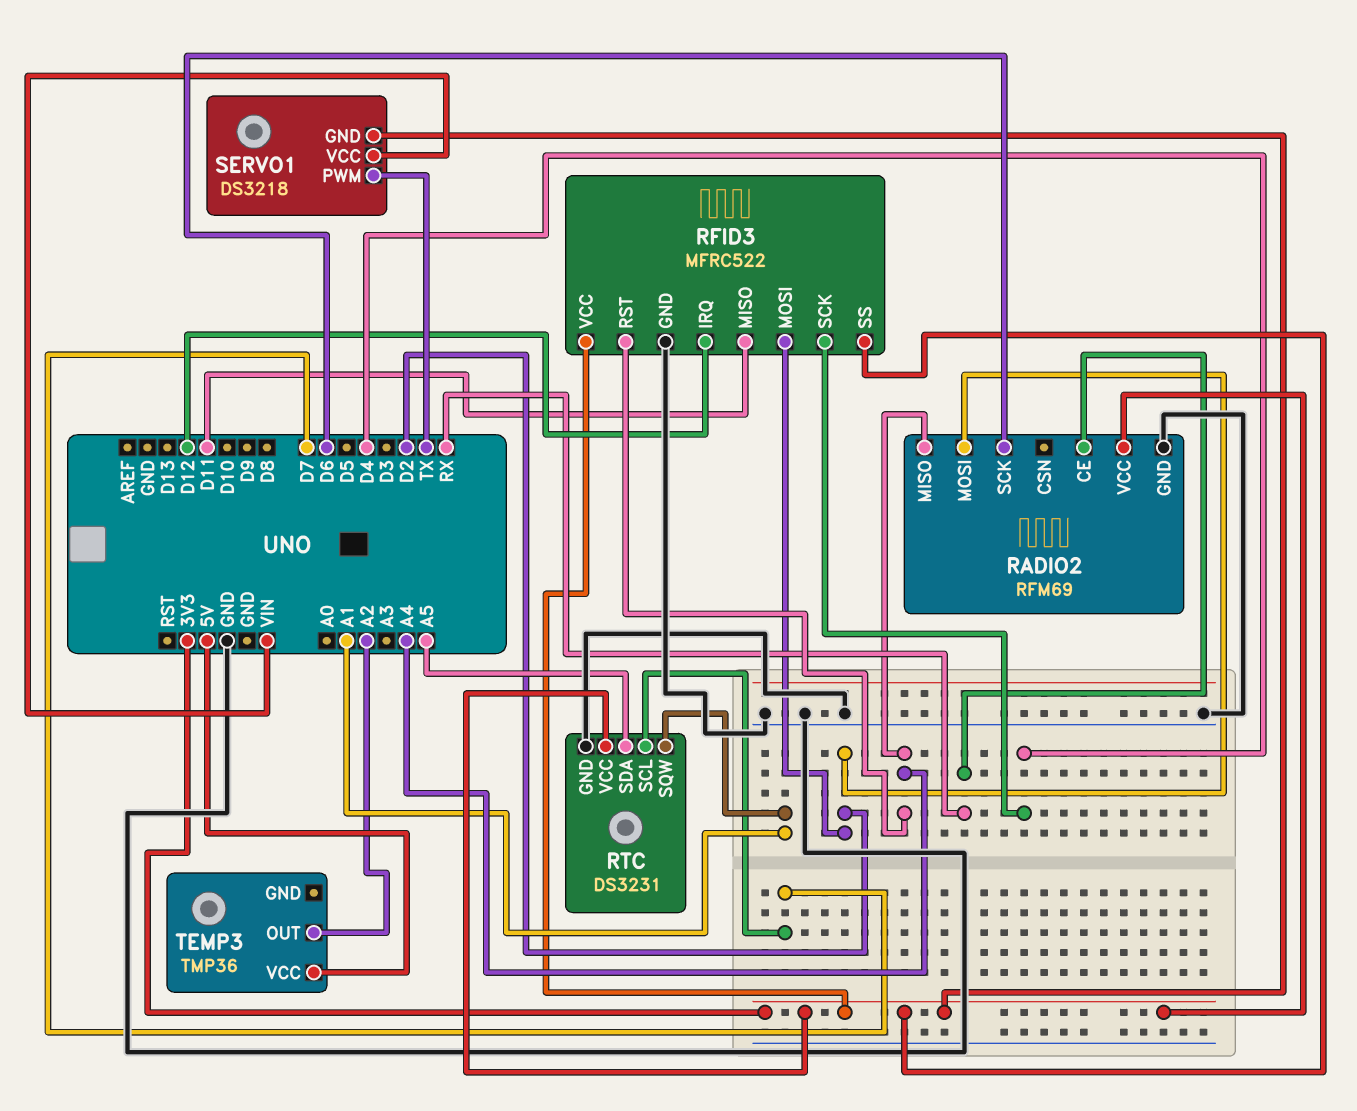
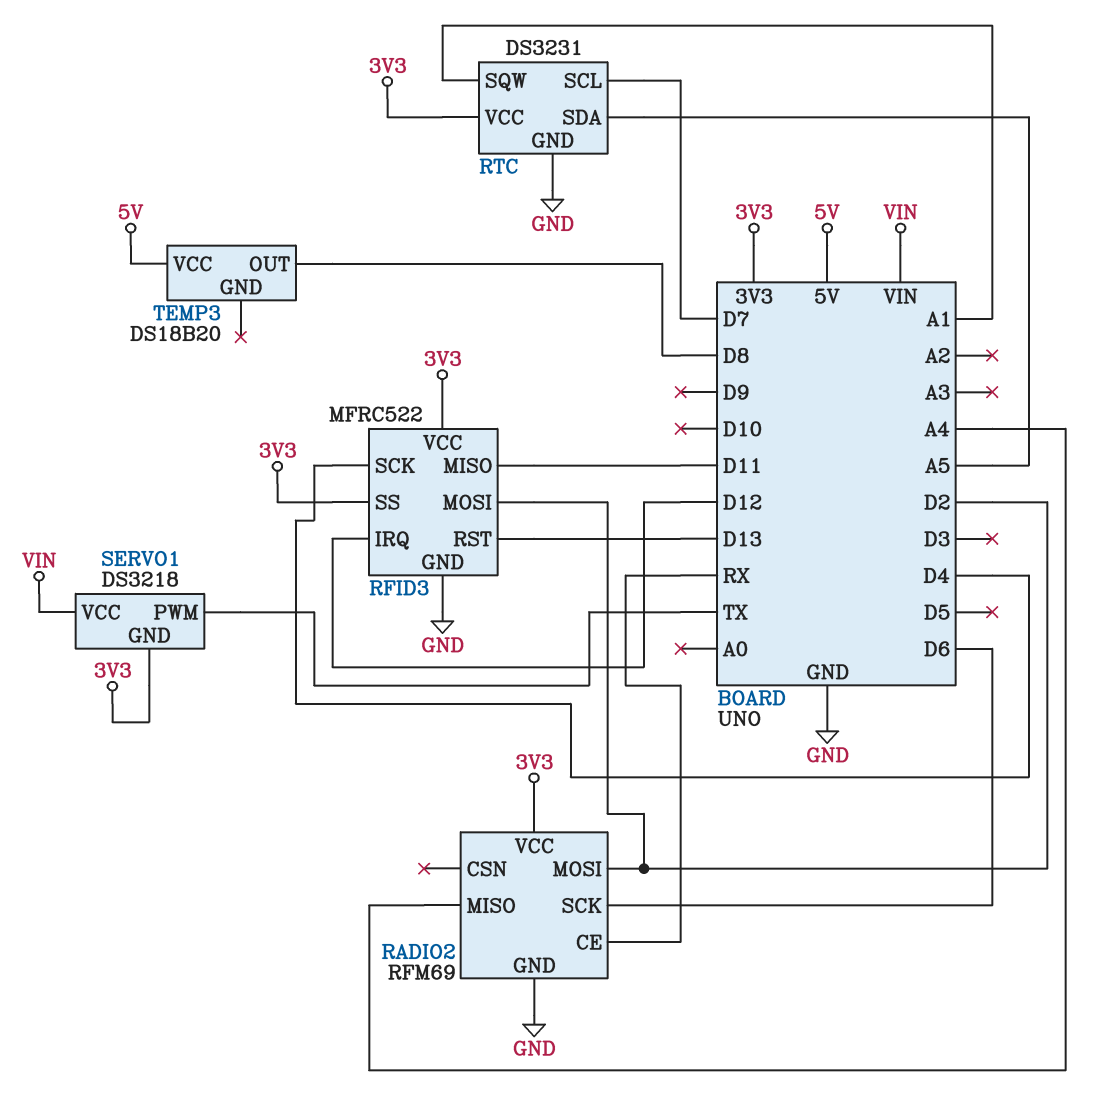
RFID3 pin RST: A4 -> D13
TEMP3: TMP36 -> DS18B20
TEMP3 pin OUT: A2 -> D8

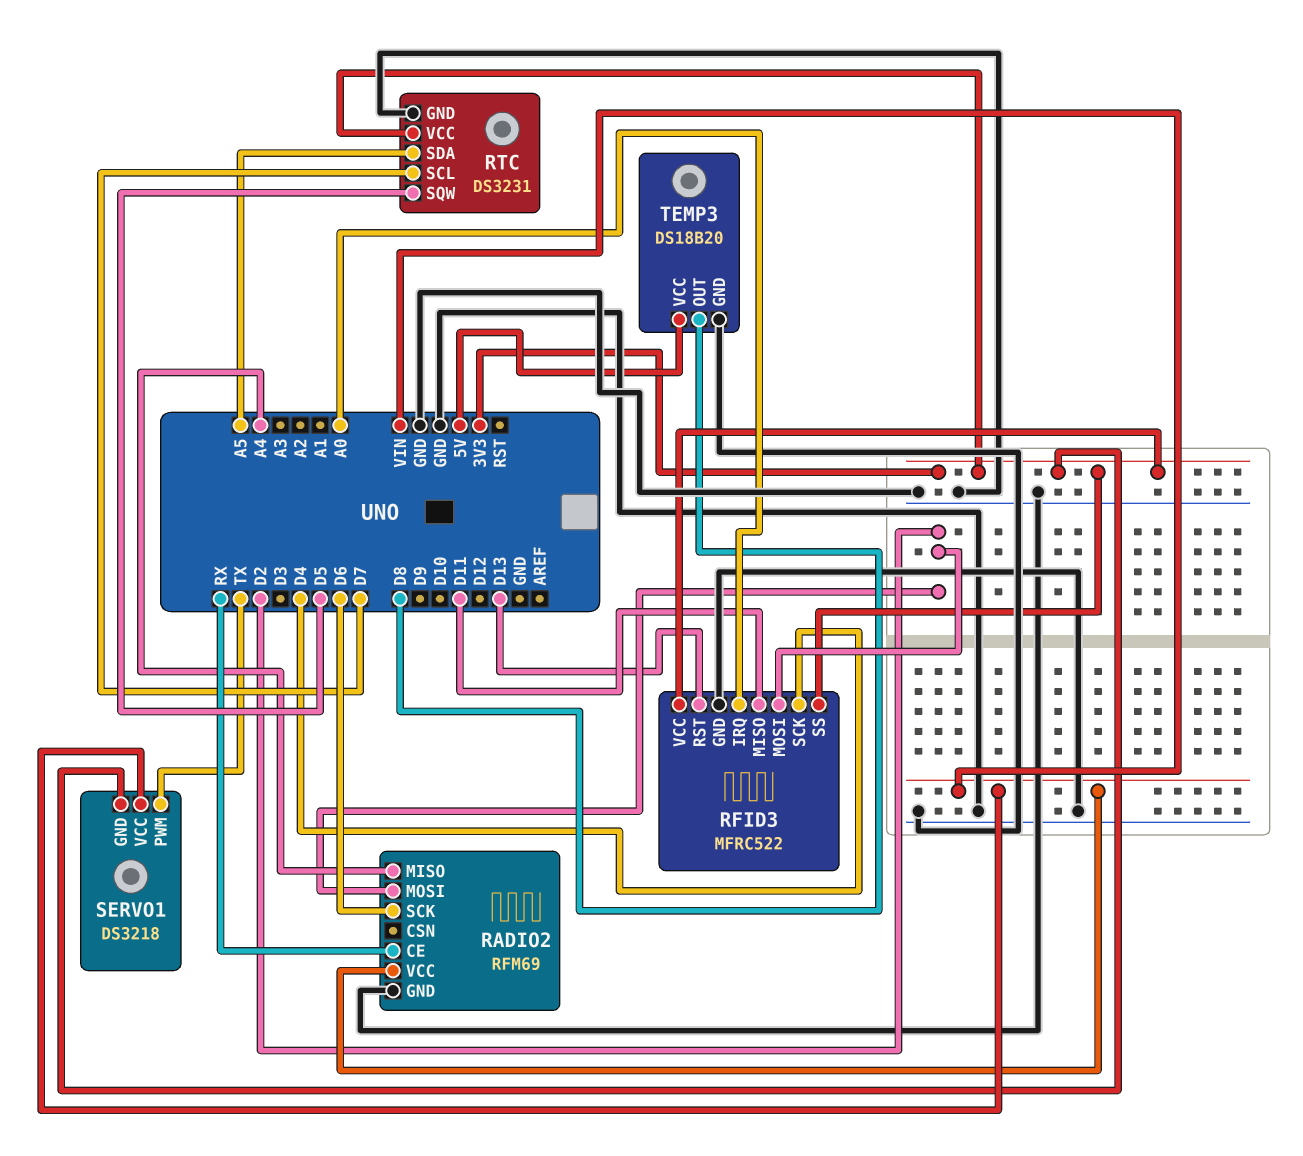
RADIO2 pin VCC: 3V3 -> VIN
RFID3 pin IRQ: D12 -> A0
RTC pin SQW: A1 -> D5
TEMP3 pin GND: none -> GND

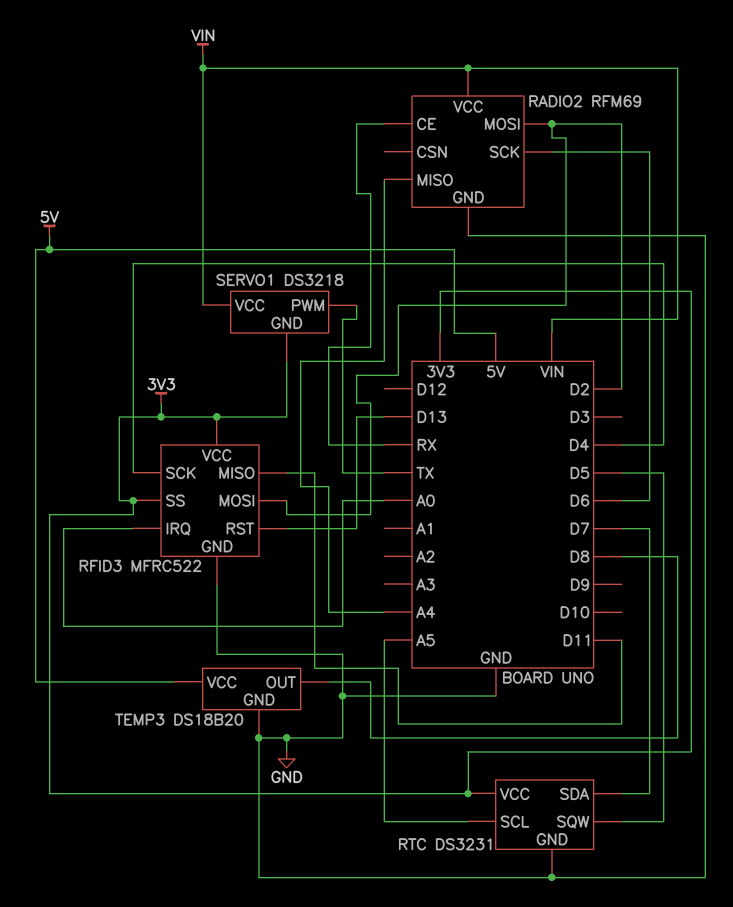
RTC pin SCL: D7 -> A5
RTC pin SDA: A5 -> D7

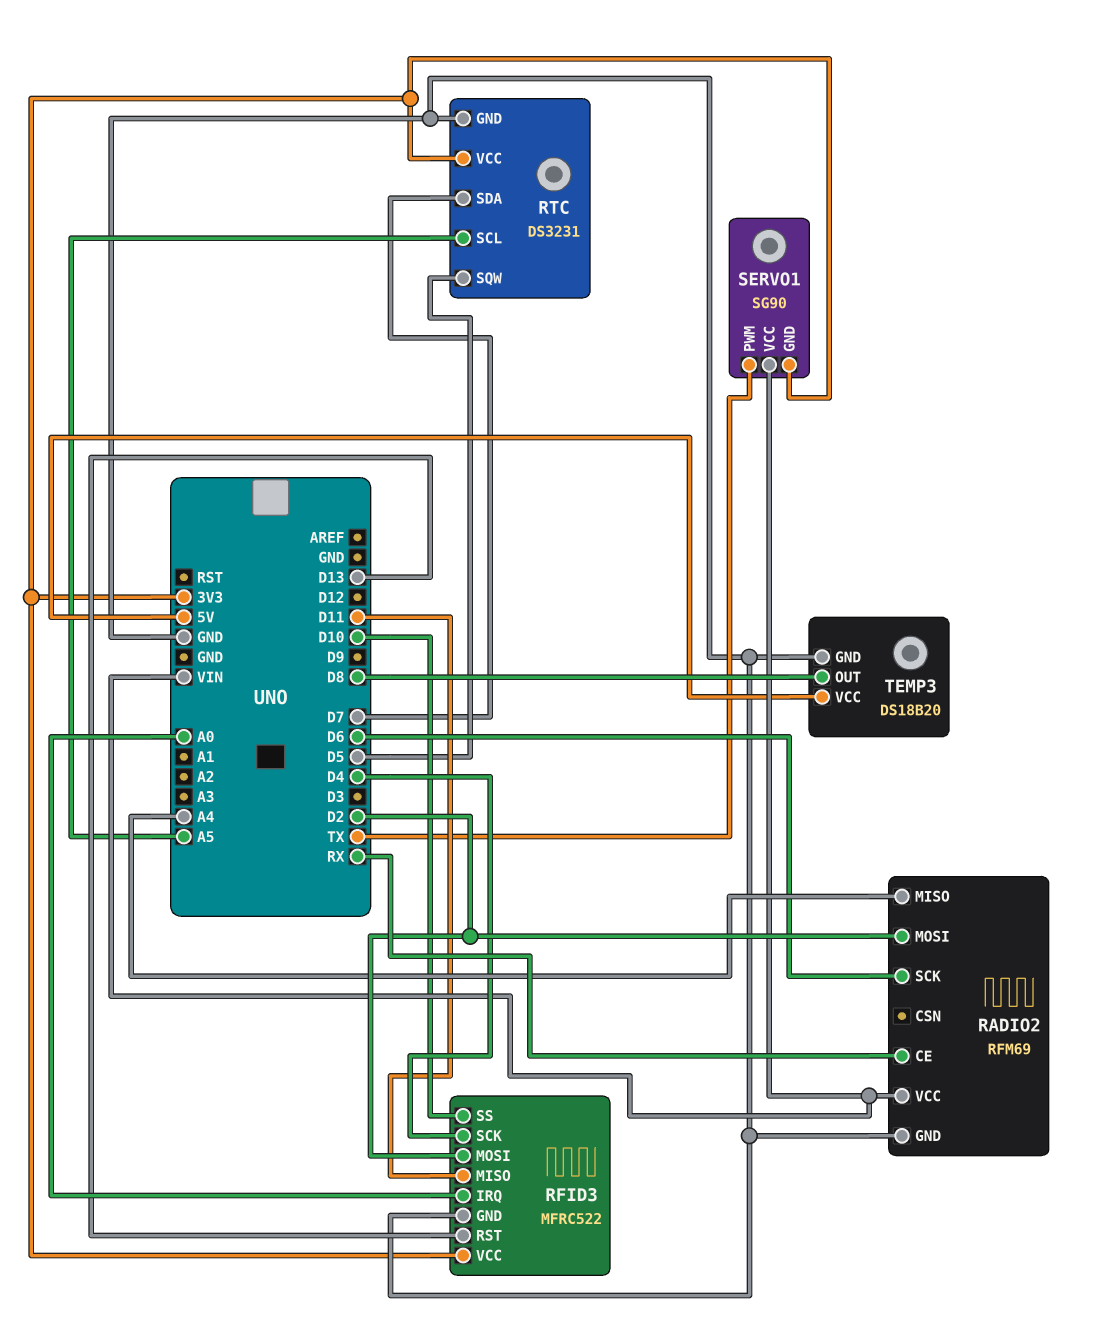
RFID3 pin SS: 3V3 -> D10
SERVO1: DS3218 -> SG90

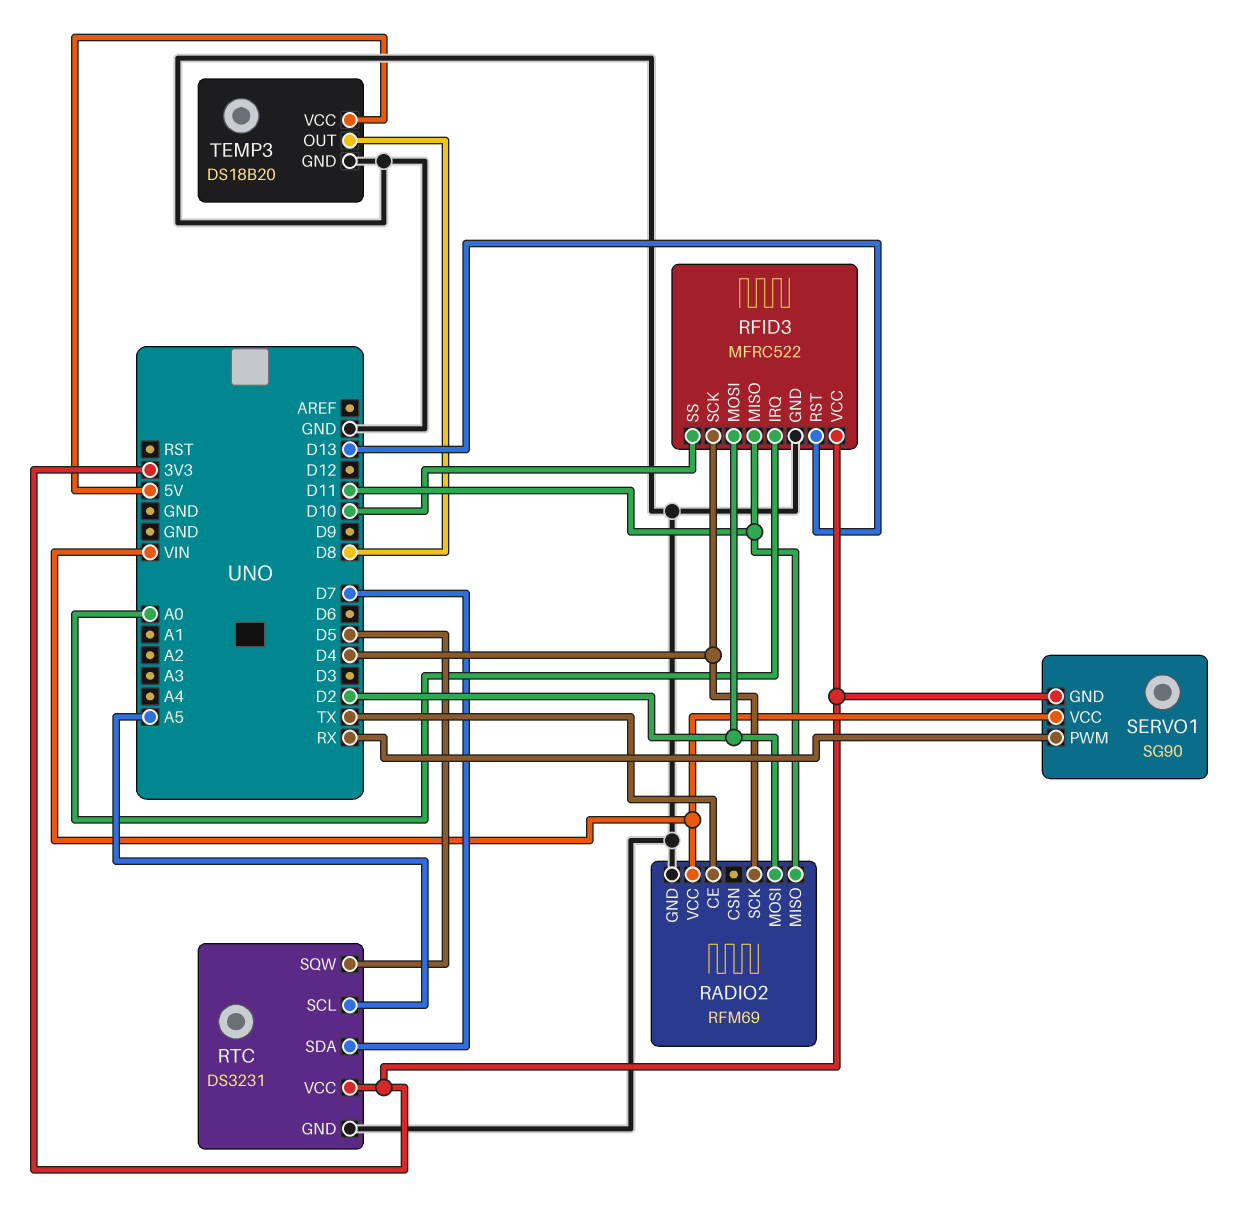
RADIO2 pin CE: RX -> TX
RADIO2 pin MISO: A4 -> D11
RADIO2 pin SCK: D6 -> D4
SERVO1 pin PWM: TX -> RX

